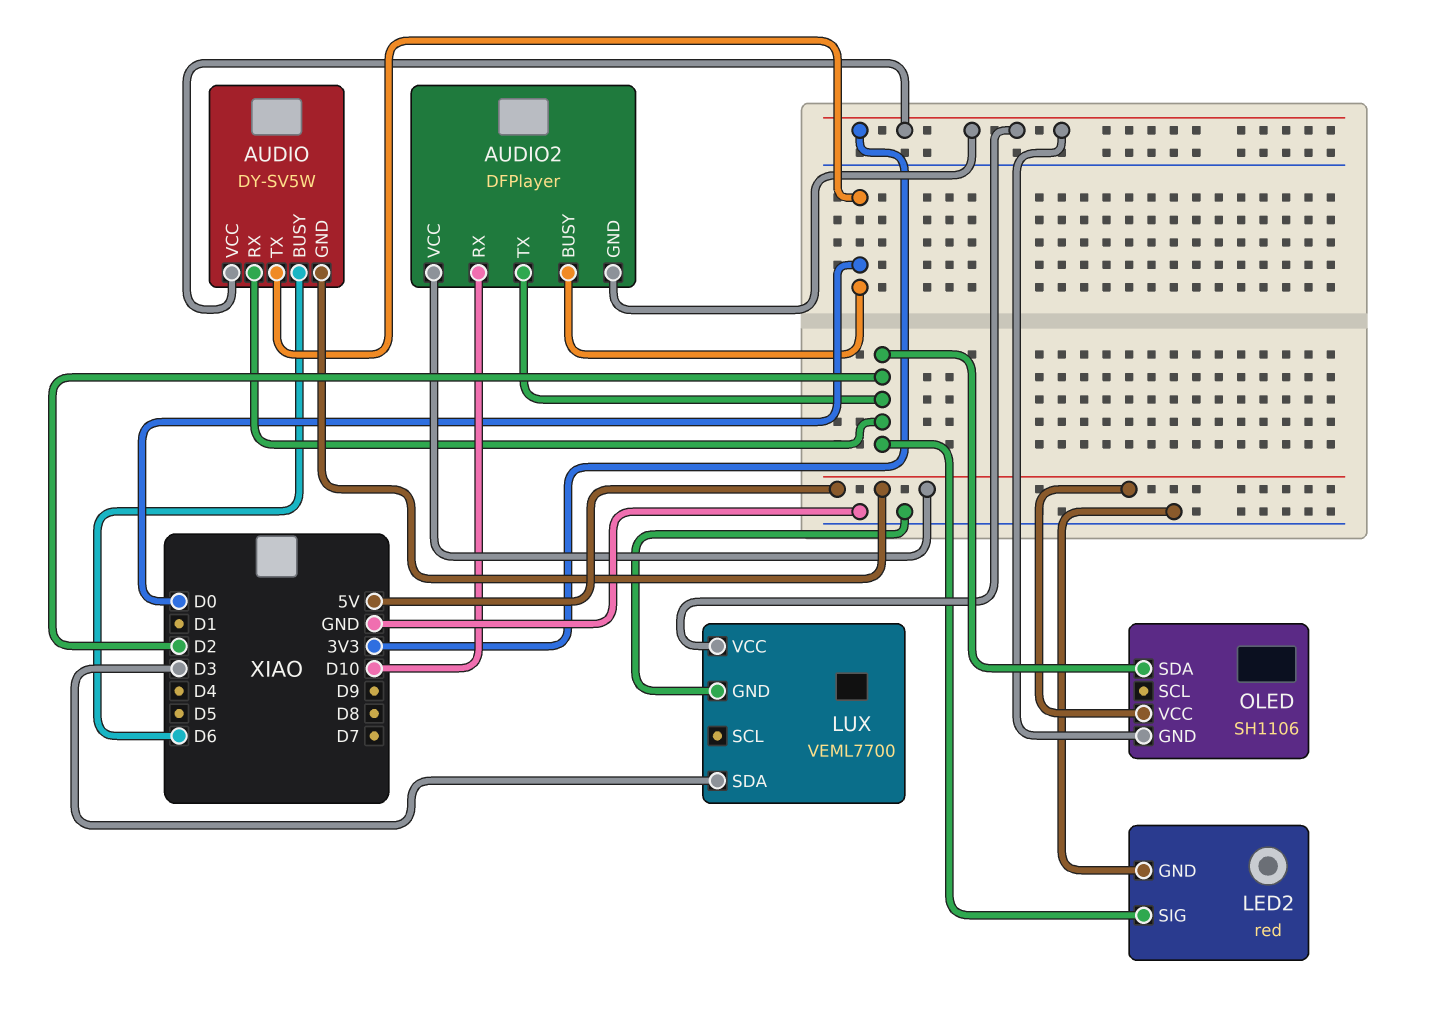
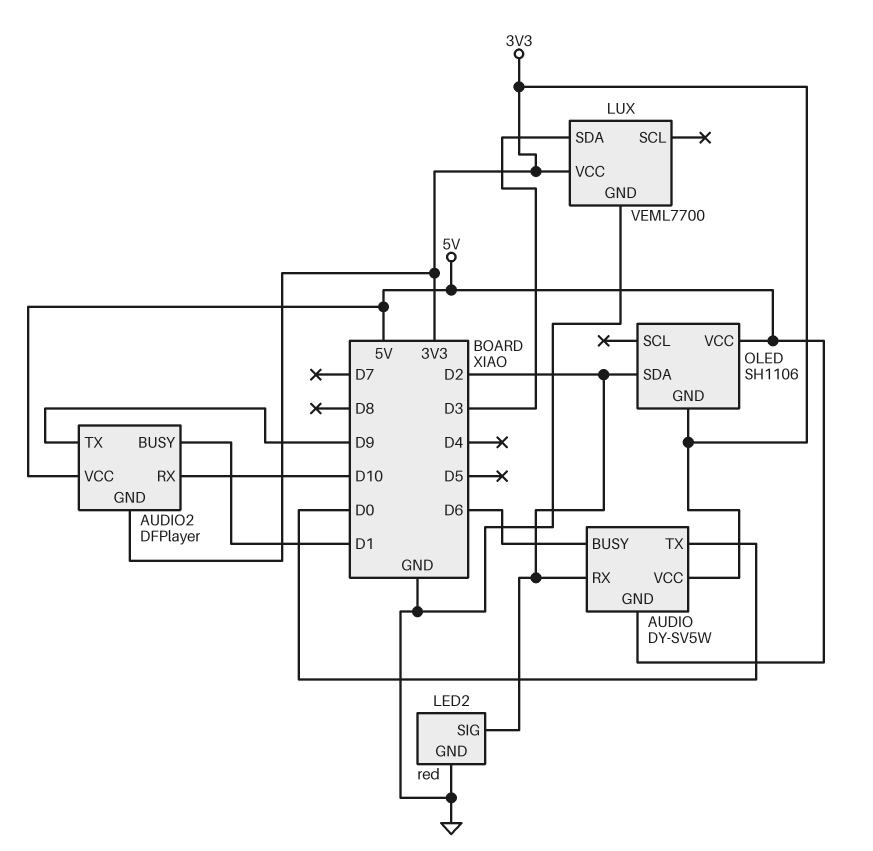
AUDIO2 pin BUSY: D0 -> D1
AUDIO2 pin TX: D2 -> D9

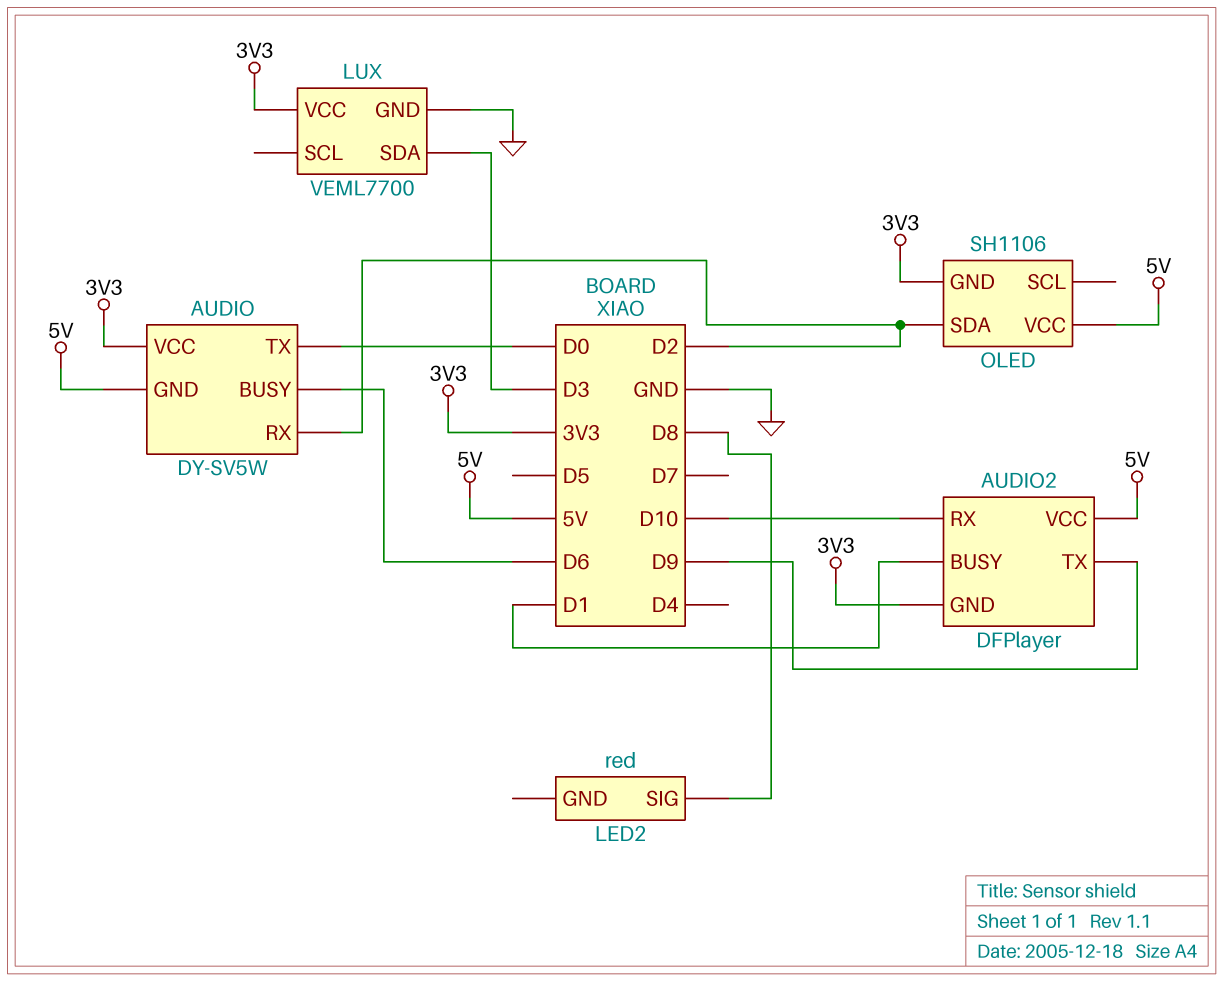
LED2 pin GND: GND -> none
LED2 pin SIG: D2 -> D8

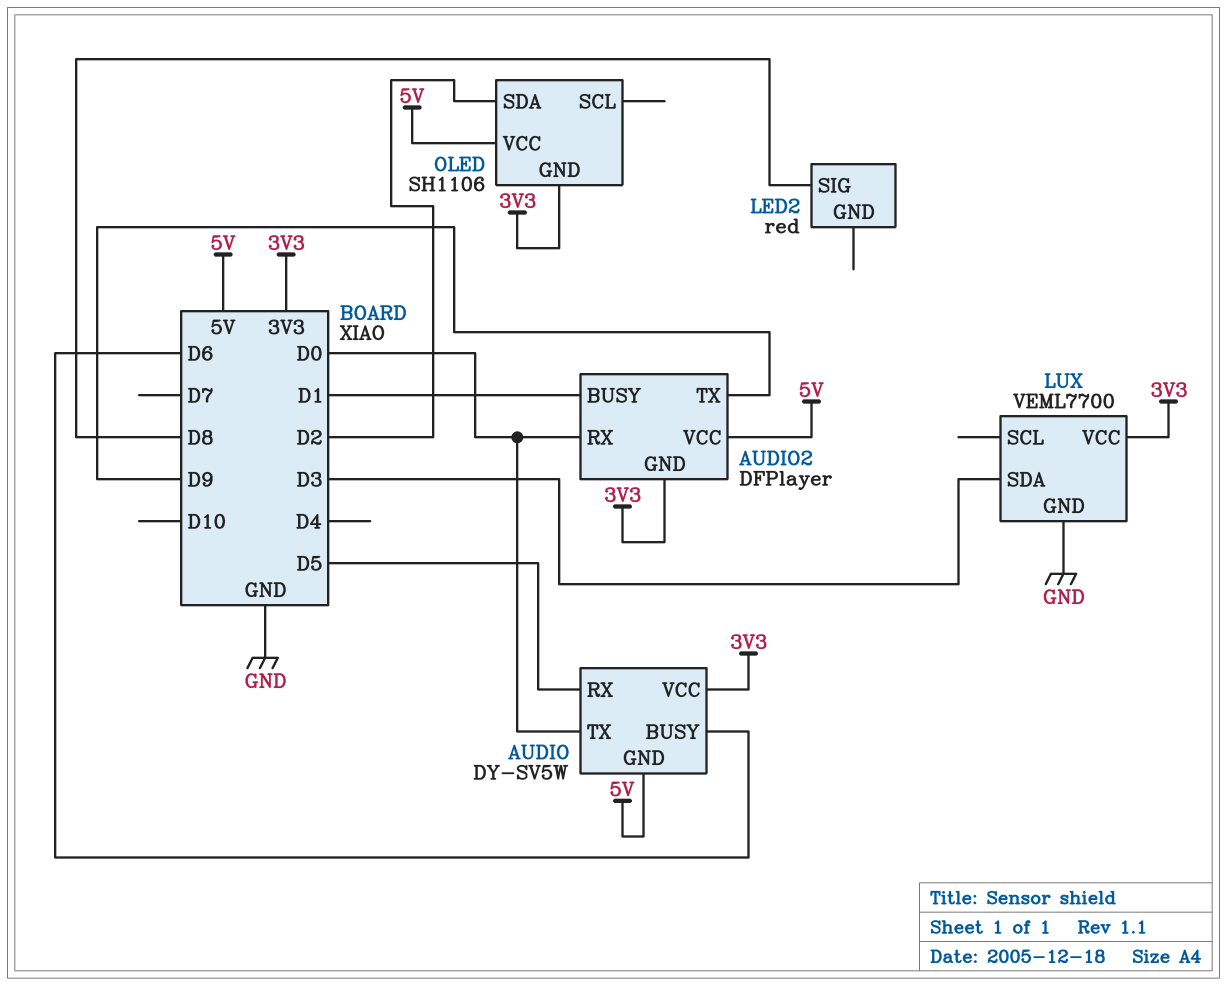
AUDIO pin RX: D2 -> D5
AUDIO2 pin RX: D10 -> D0

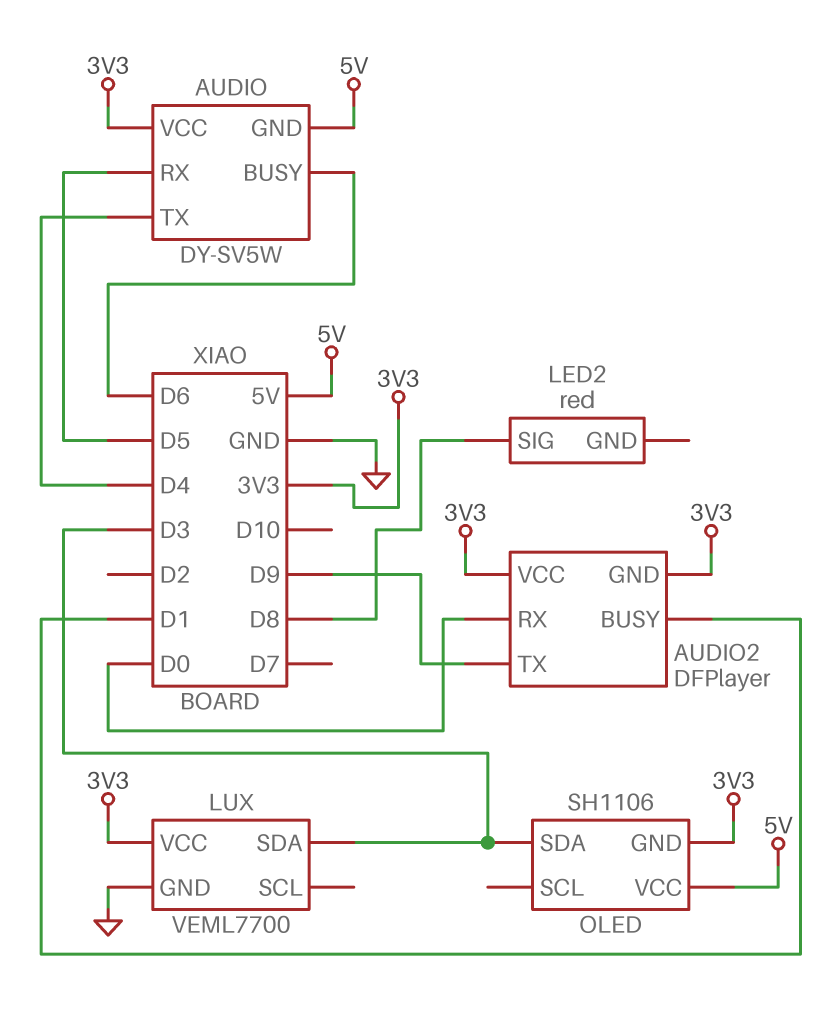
AUDIO pin TX: D0 -> D4
AUDIO2 pin VCC: 5V -> 3V3
OLED pin SDA: D2 -> D3

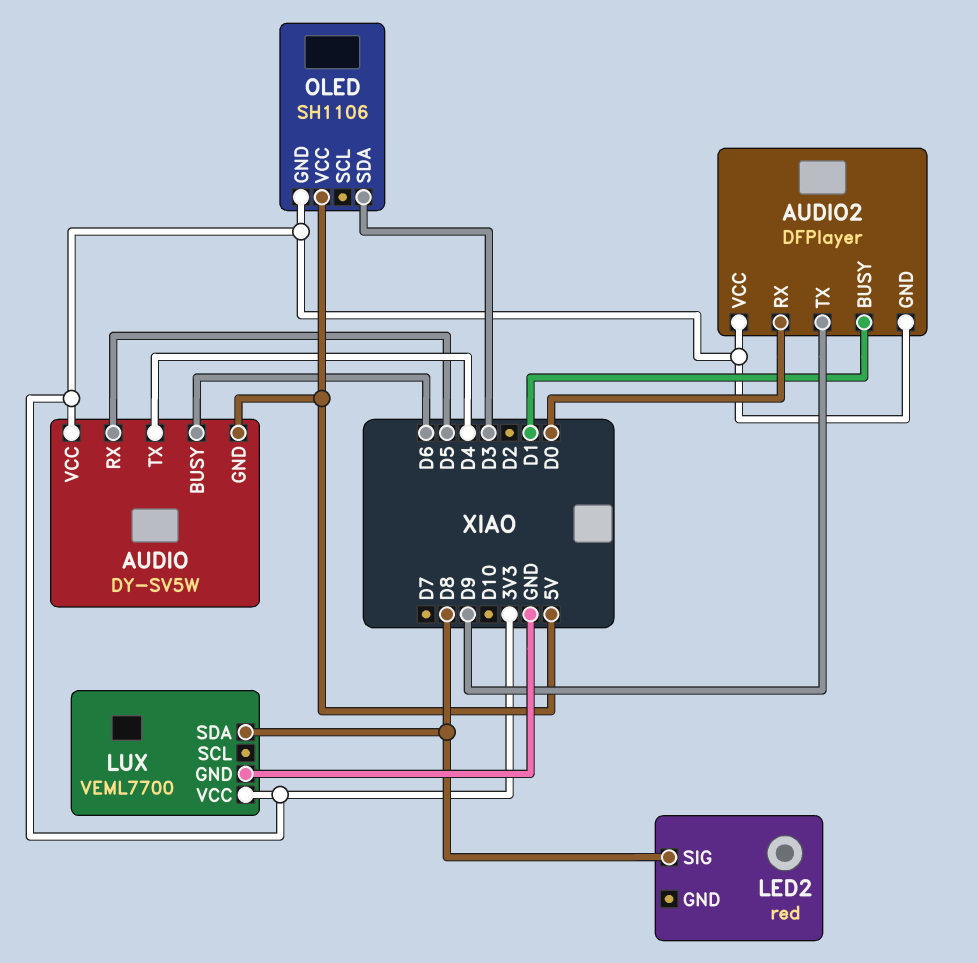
LUX pin SDA: D3 -> D8

